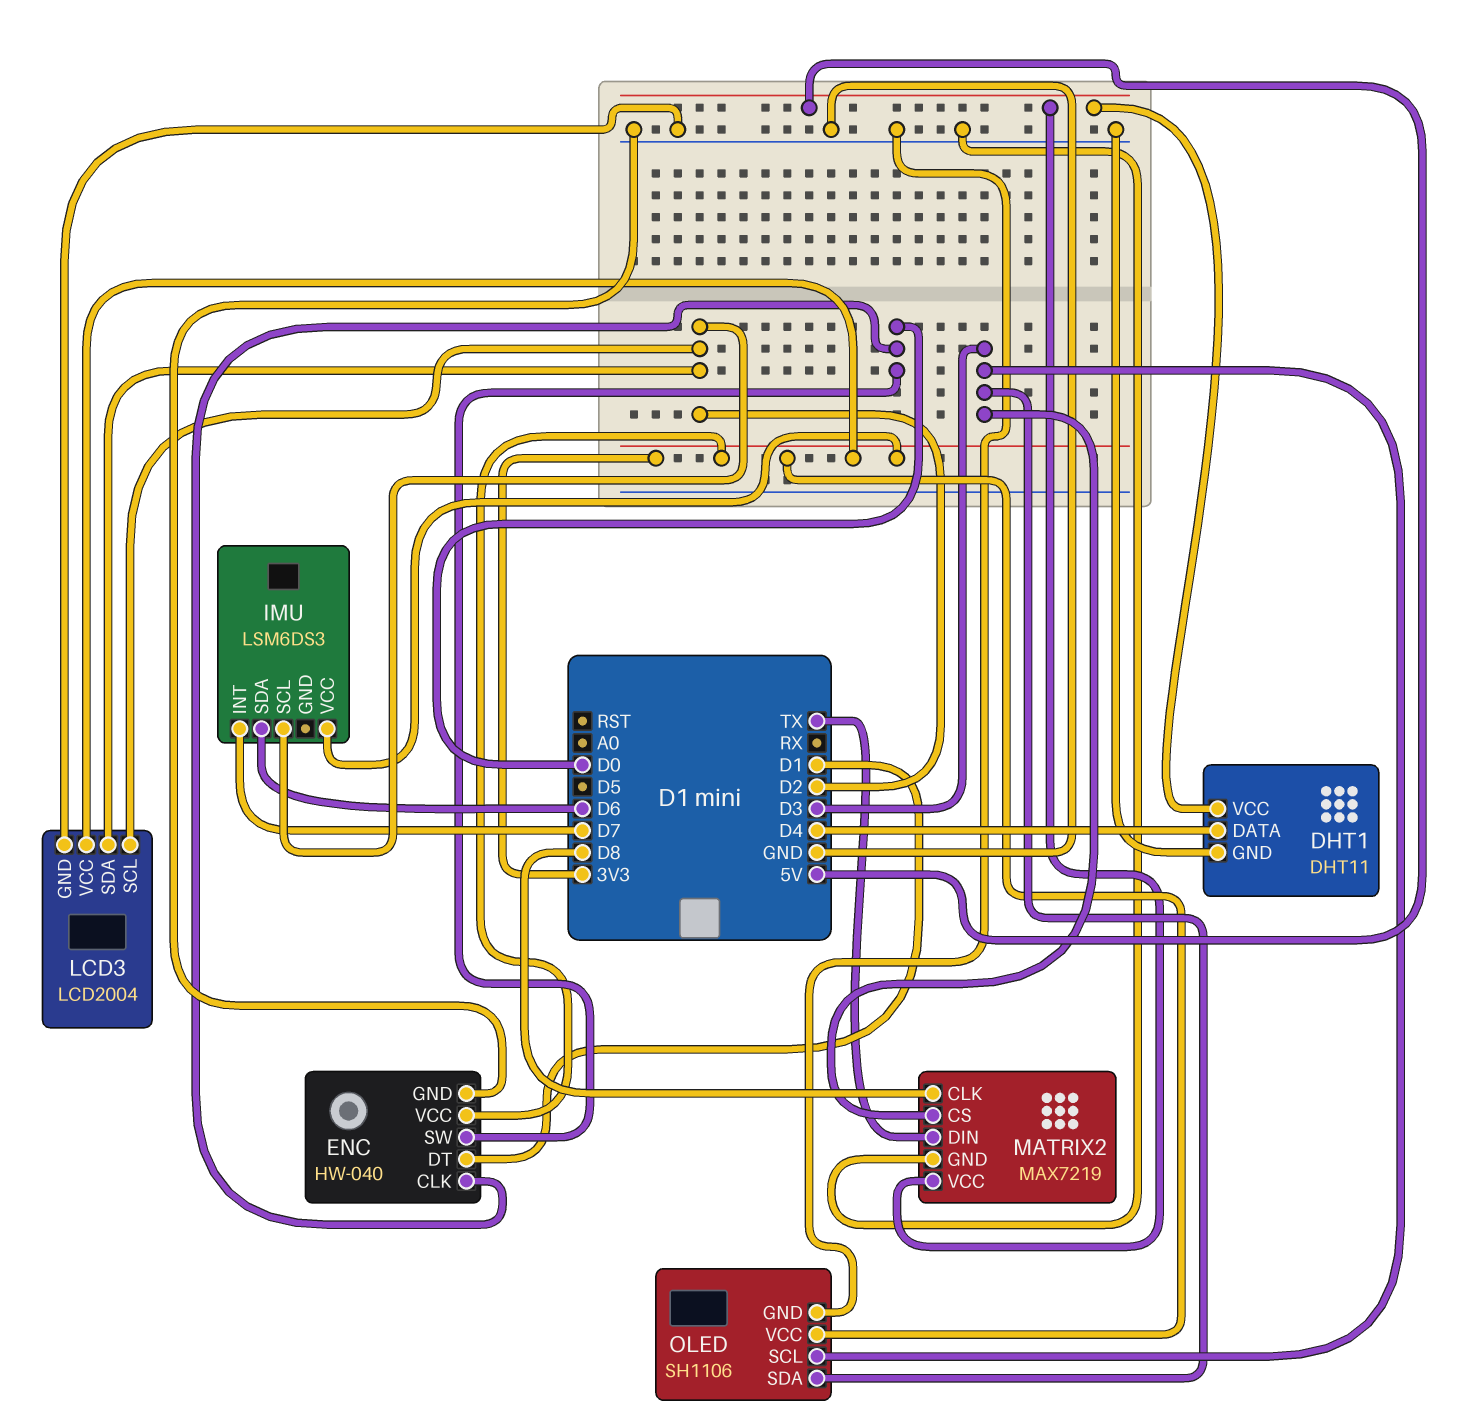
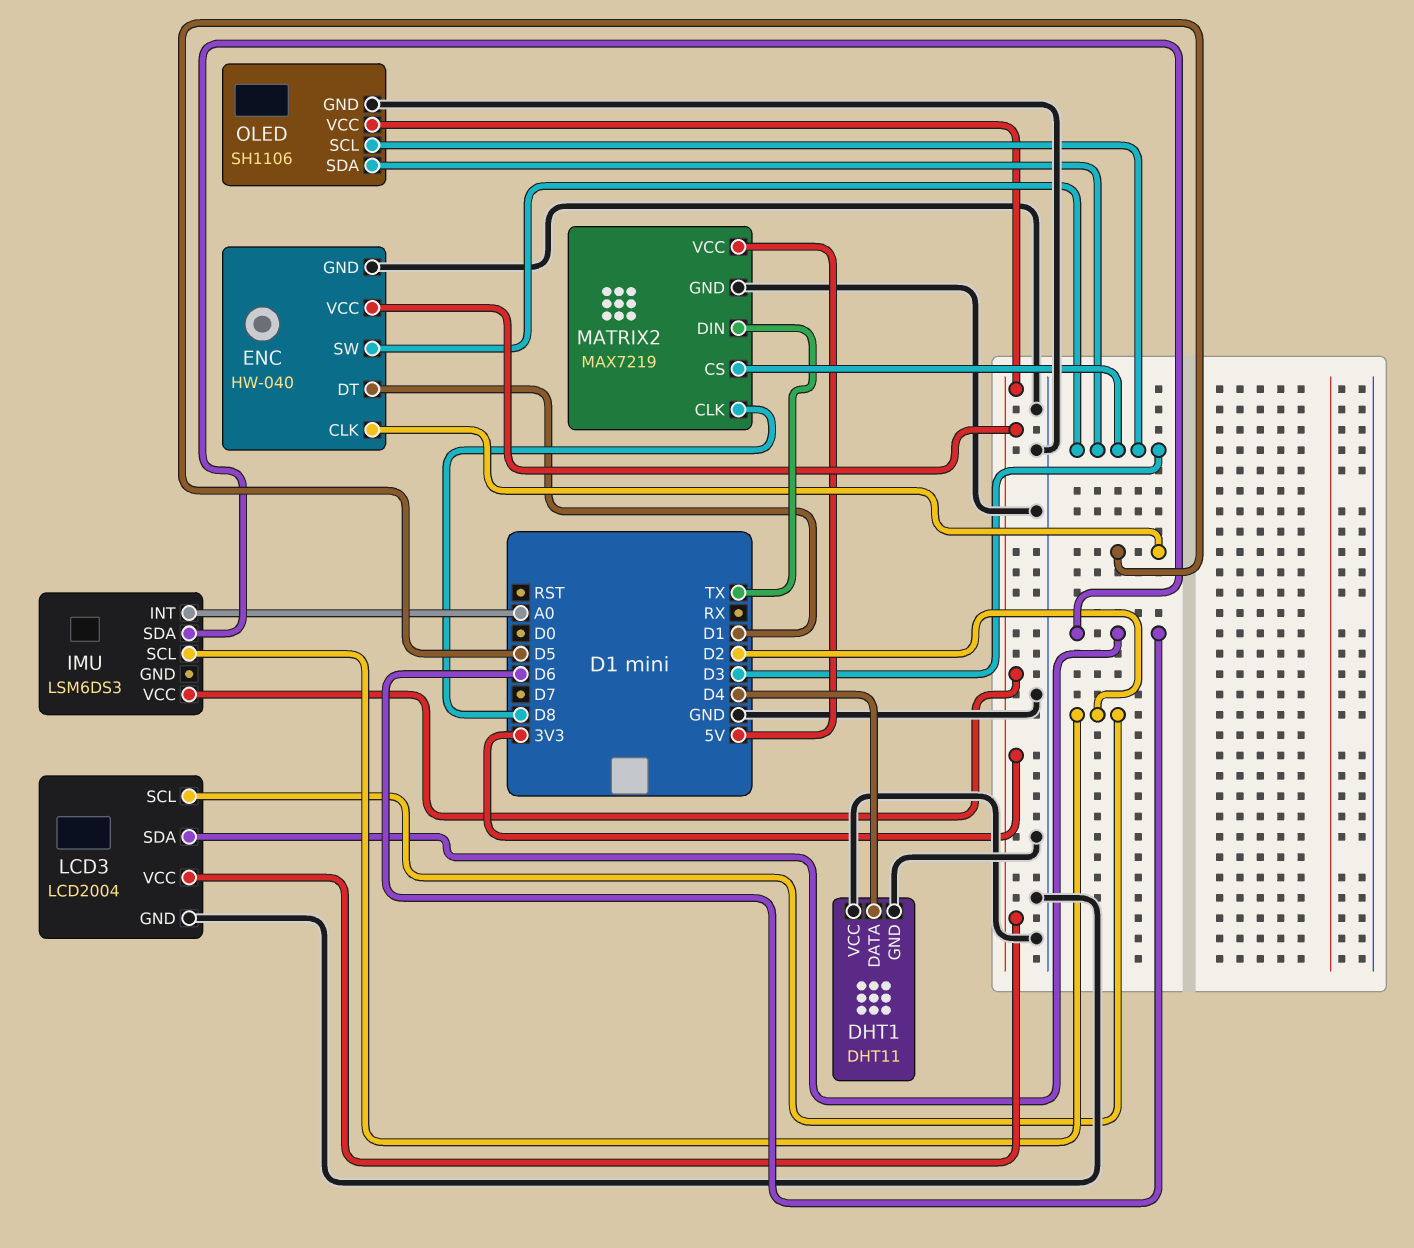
DHT1 pin VCC: 5V -> GND
ENC pin CLK: D0 -> D5
ENC pin SW: D0 -> D3
IMU pin INT: D7 -> A0
LCD3 pin SDA: D2 -> D6

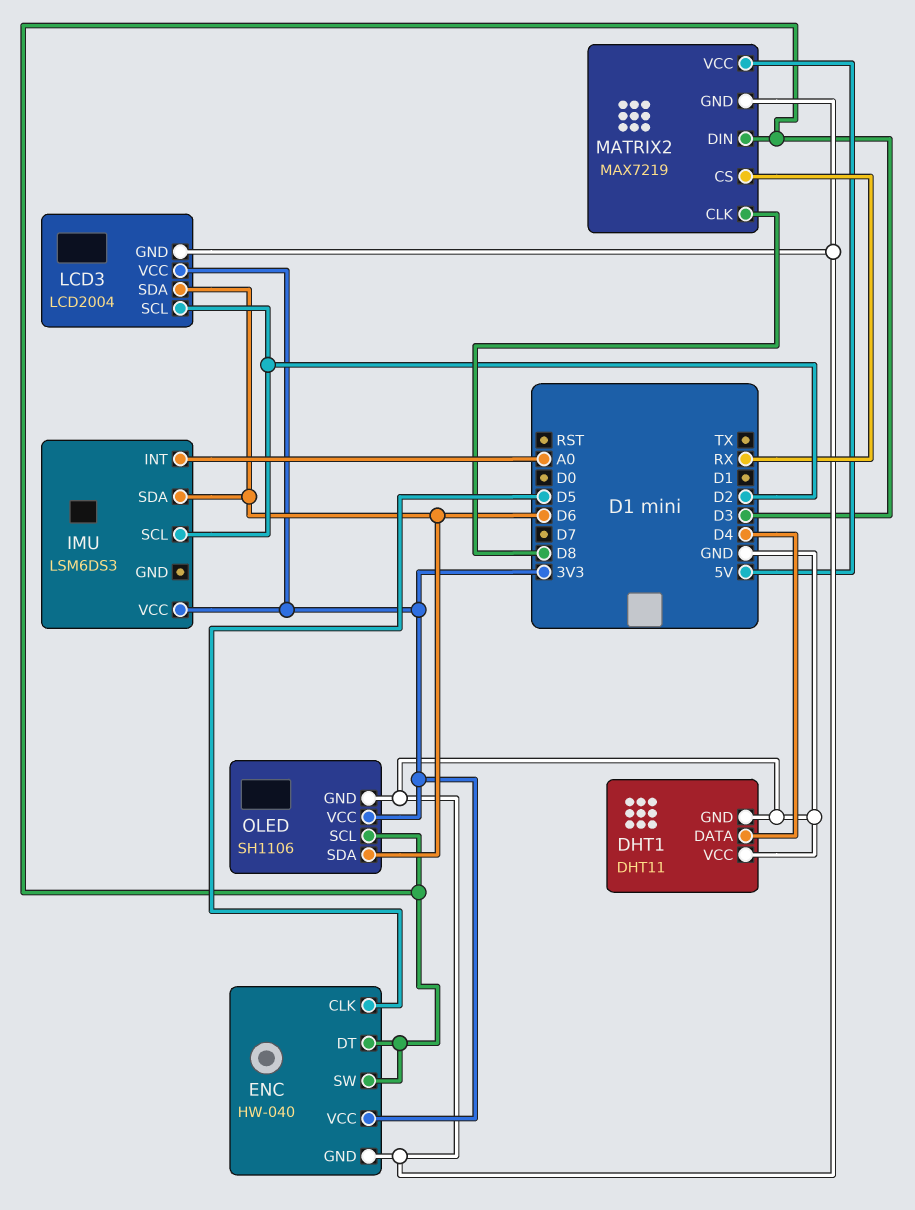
ENC pin DT: D1 -> D3
MATRIX2 pin CS: D3 -> RX
MATRIX2 pin DIN: TX -> D3
OLED pin SDA: D3 -> D6

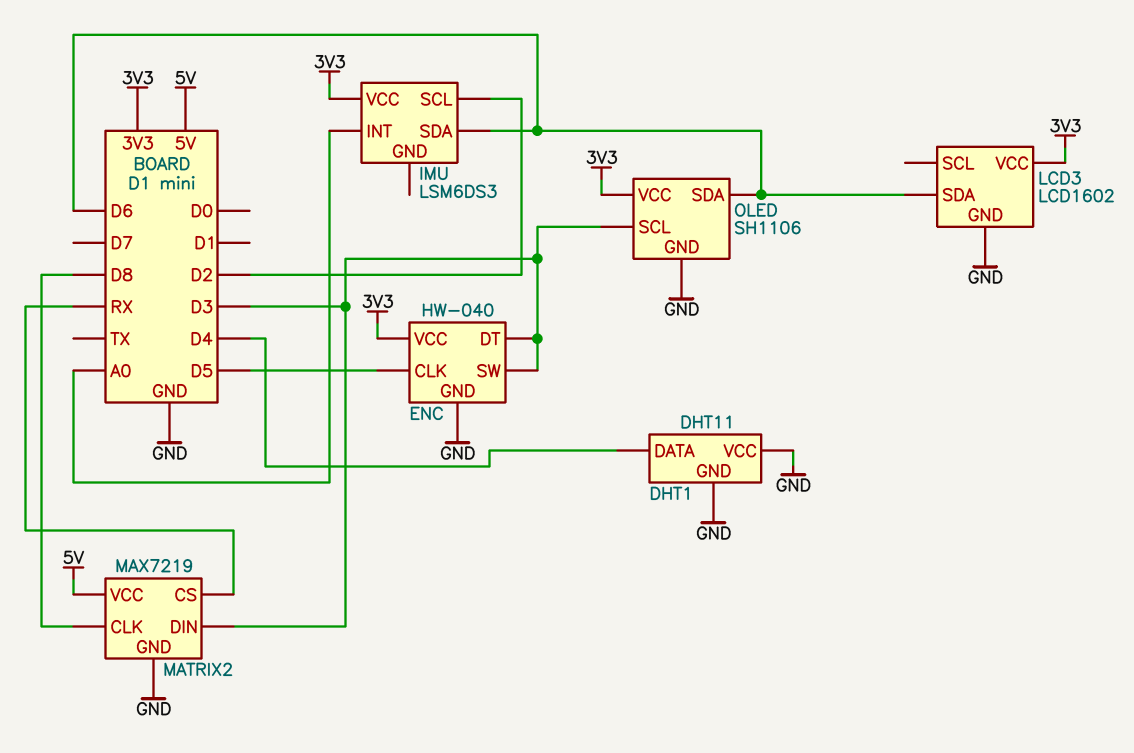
LCD3: LCD2004 -> LCD1602
LCD3 pin SCL: D2 -> none

